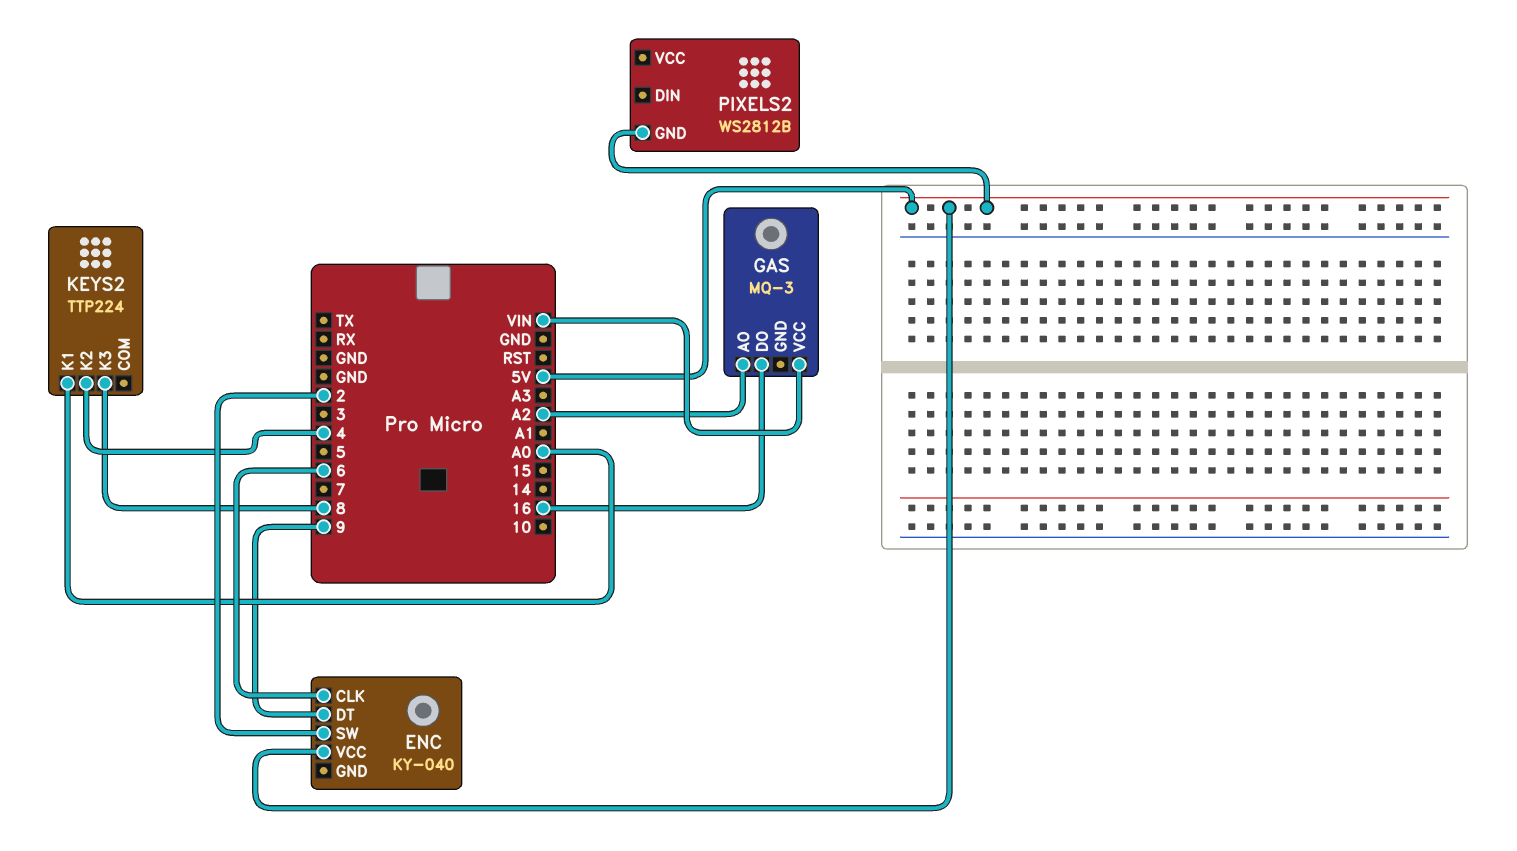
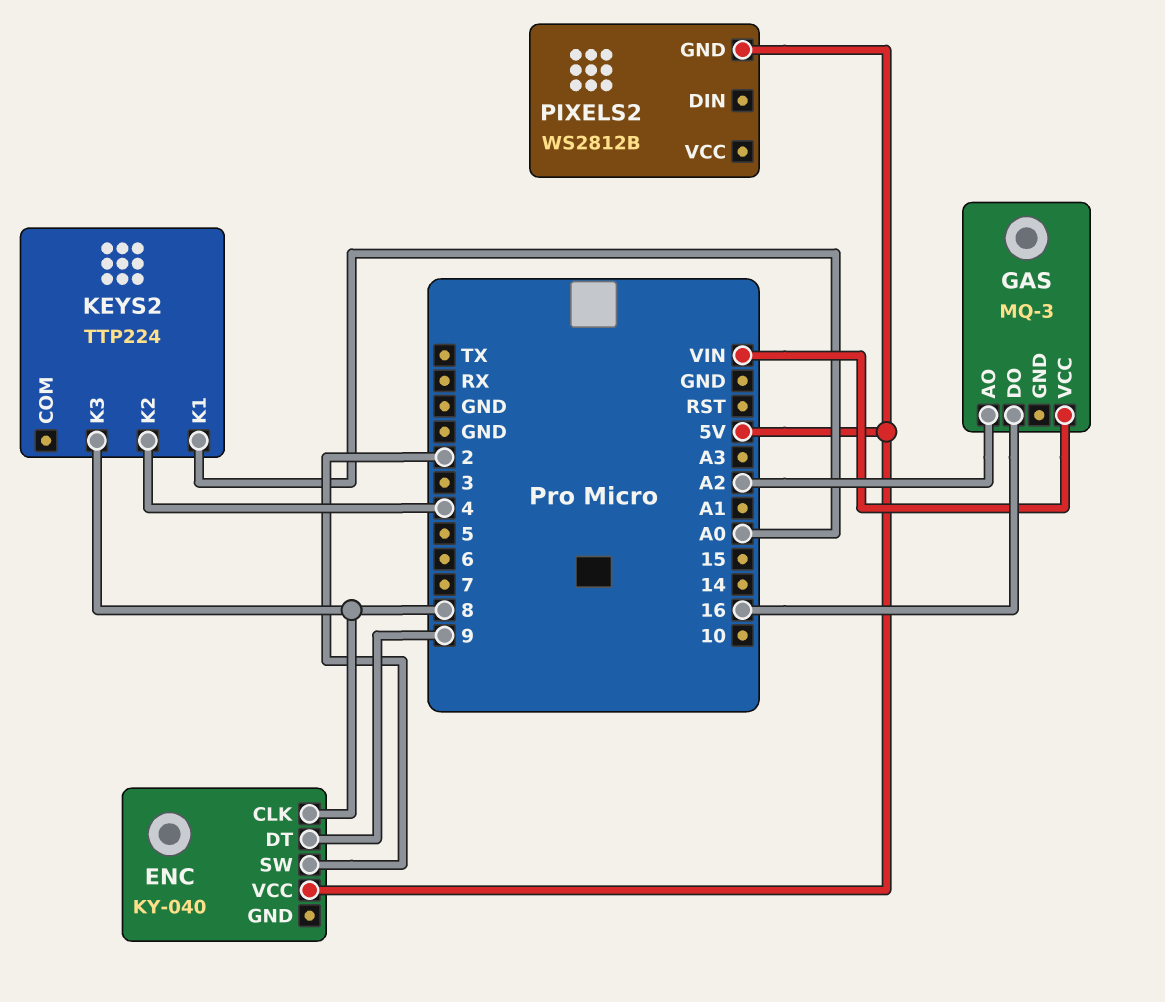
ENC pin CLK: 6 -> 8

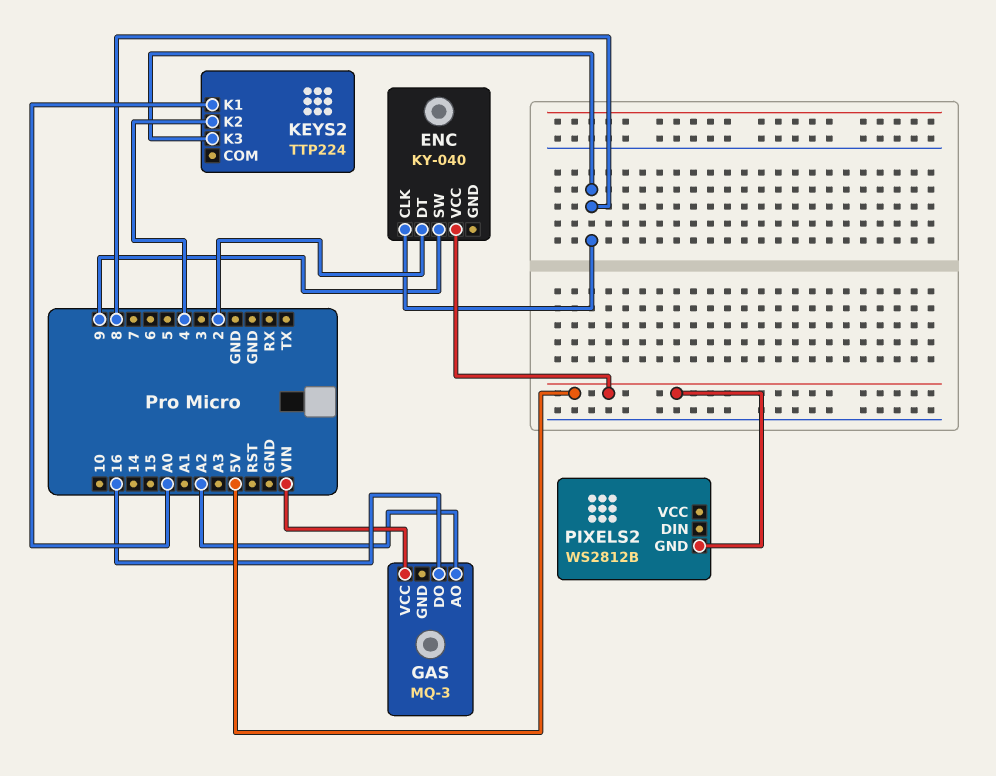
ENC pin DT: 9 -> 2
ENC pin SW: 2 -> 9

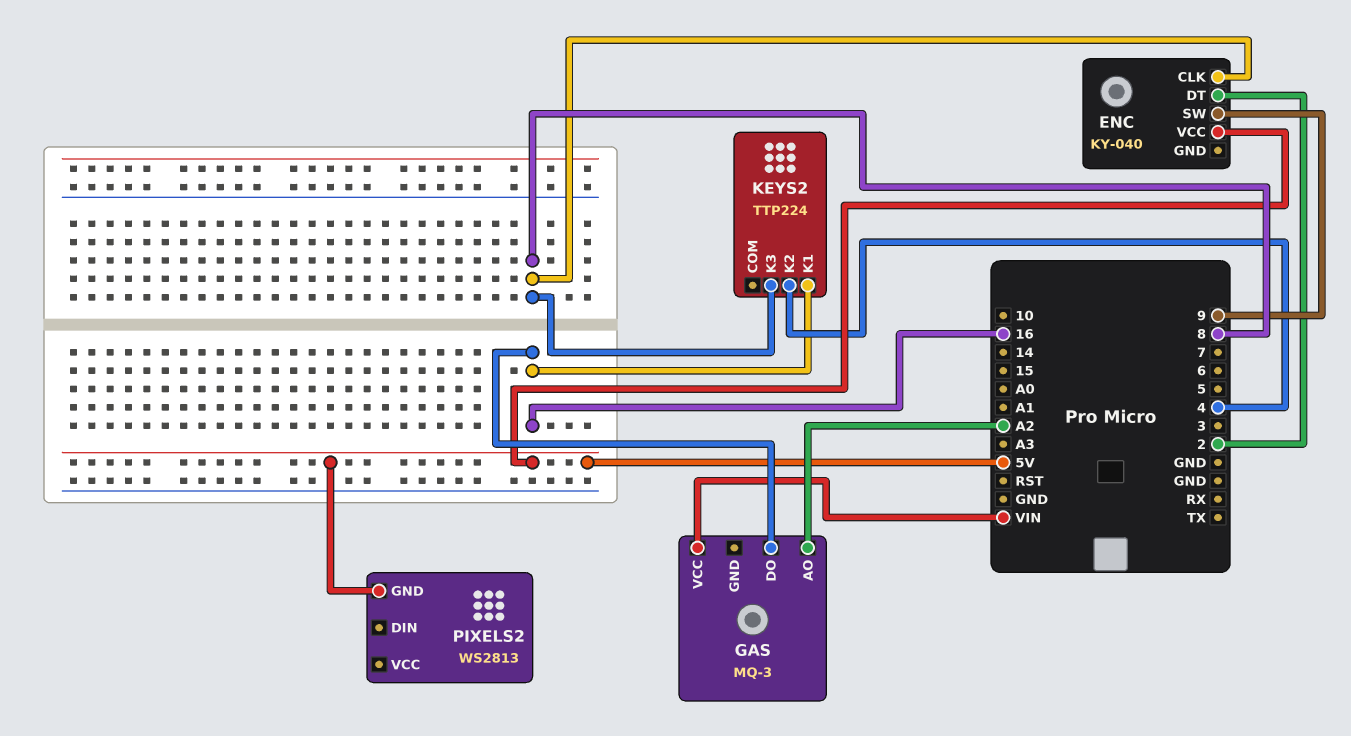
KEYS2 pin K1: A0 -> 16
PIXELS2: WS2812B -> WS2813

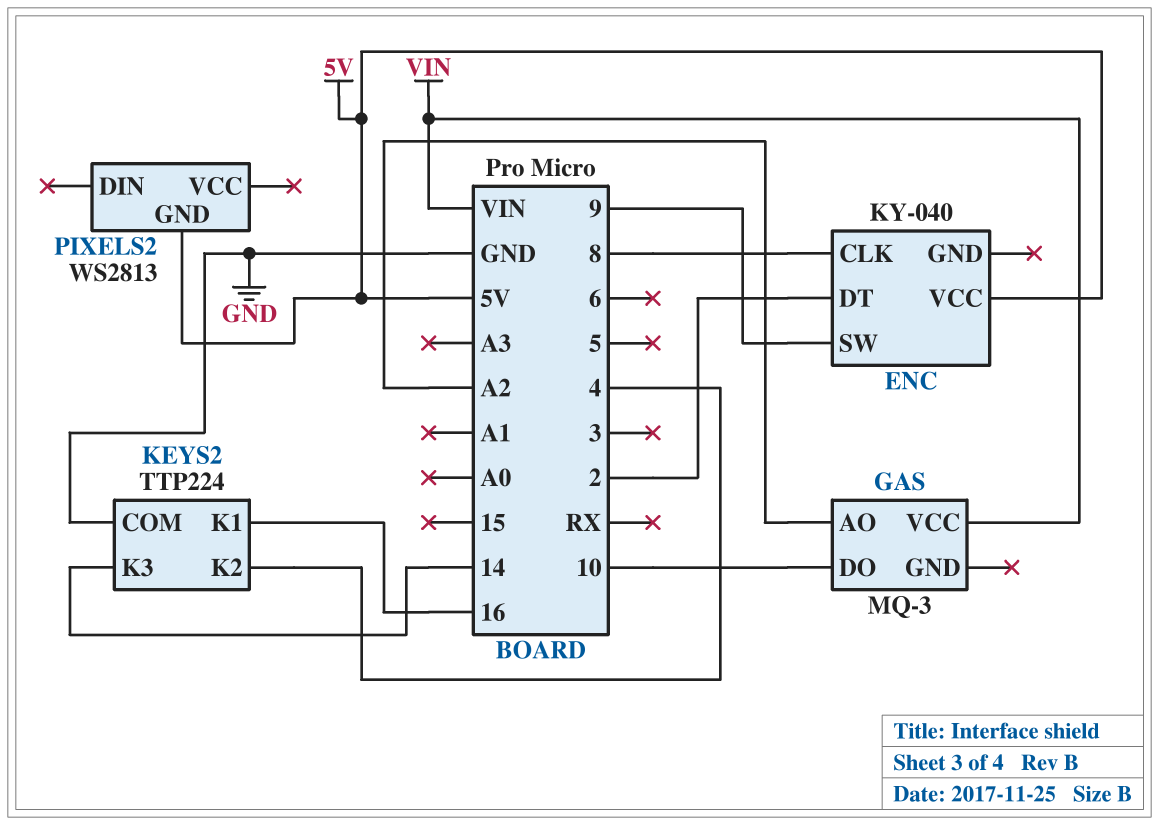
GAS pin DO: 16 -> 10
KEYS2 pin COM: none -> GND
KEYS2 pin K3: 8 -> 14

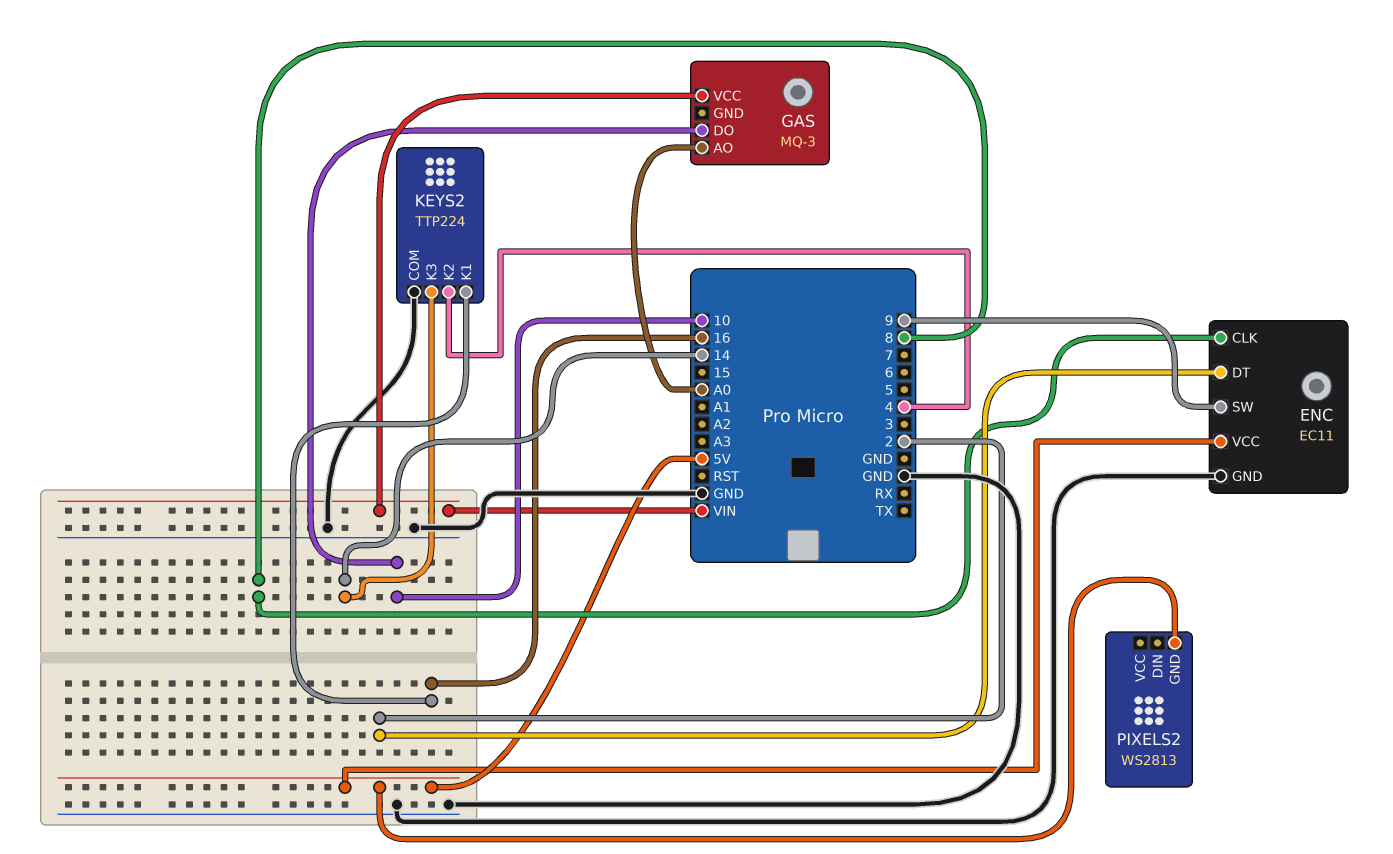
ENC: KY-040 -> EC11
ENC pin GND: none -> GND
GAS pin AO: A2 -> A0

